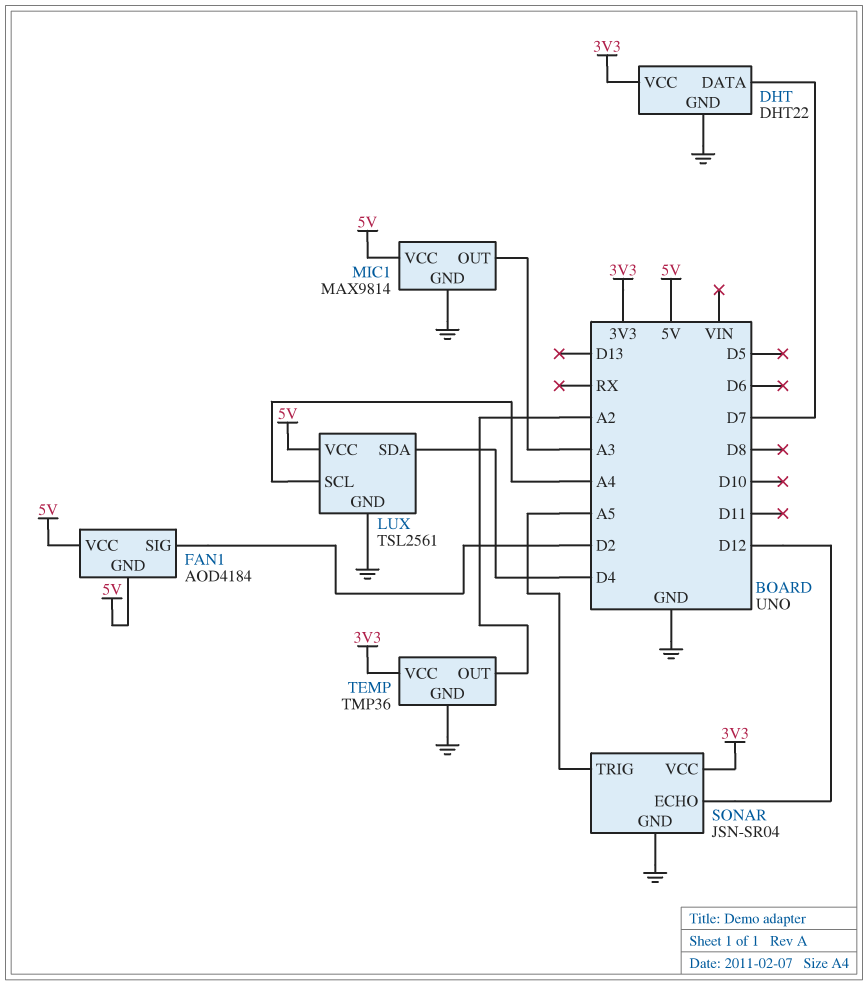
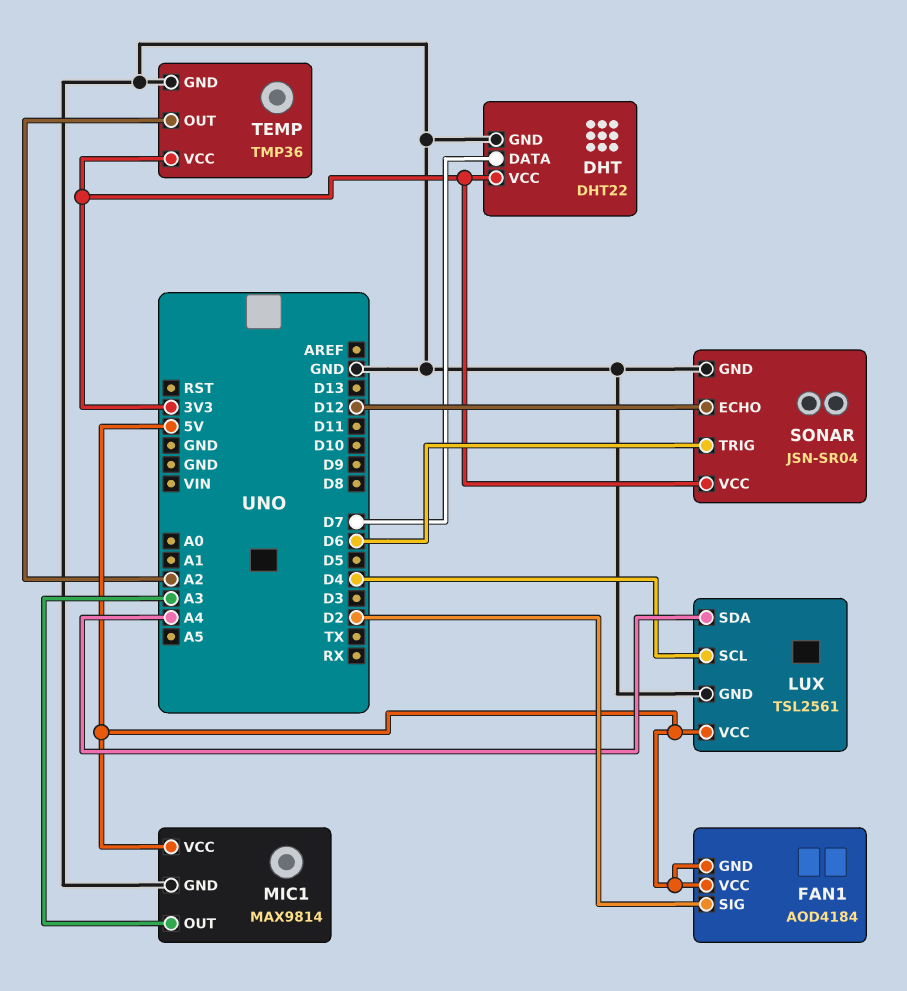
LUX pin SCL: A4 -> D4
LUX pin SDA: D4 -> A4
SONAR pin TRIG: A5 -> D6

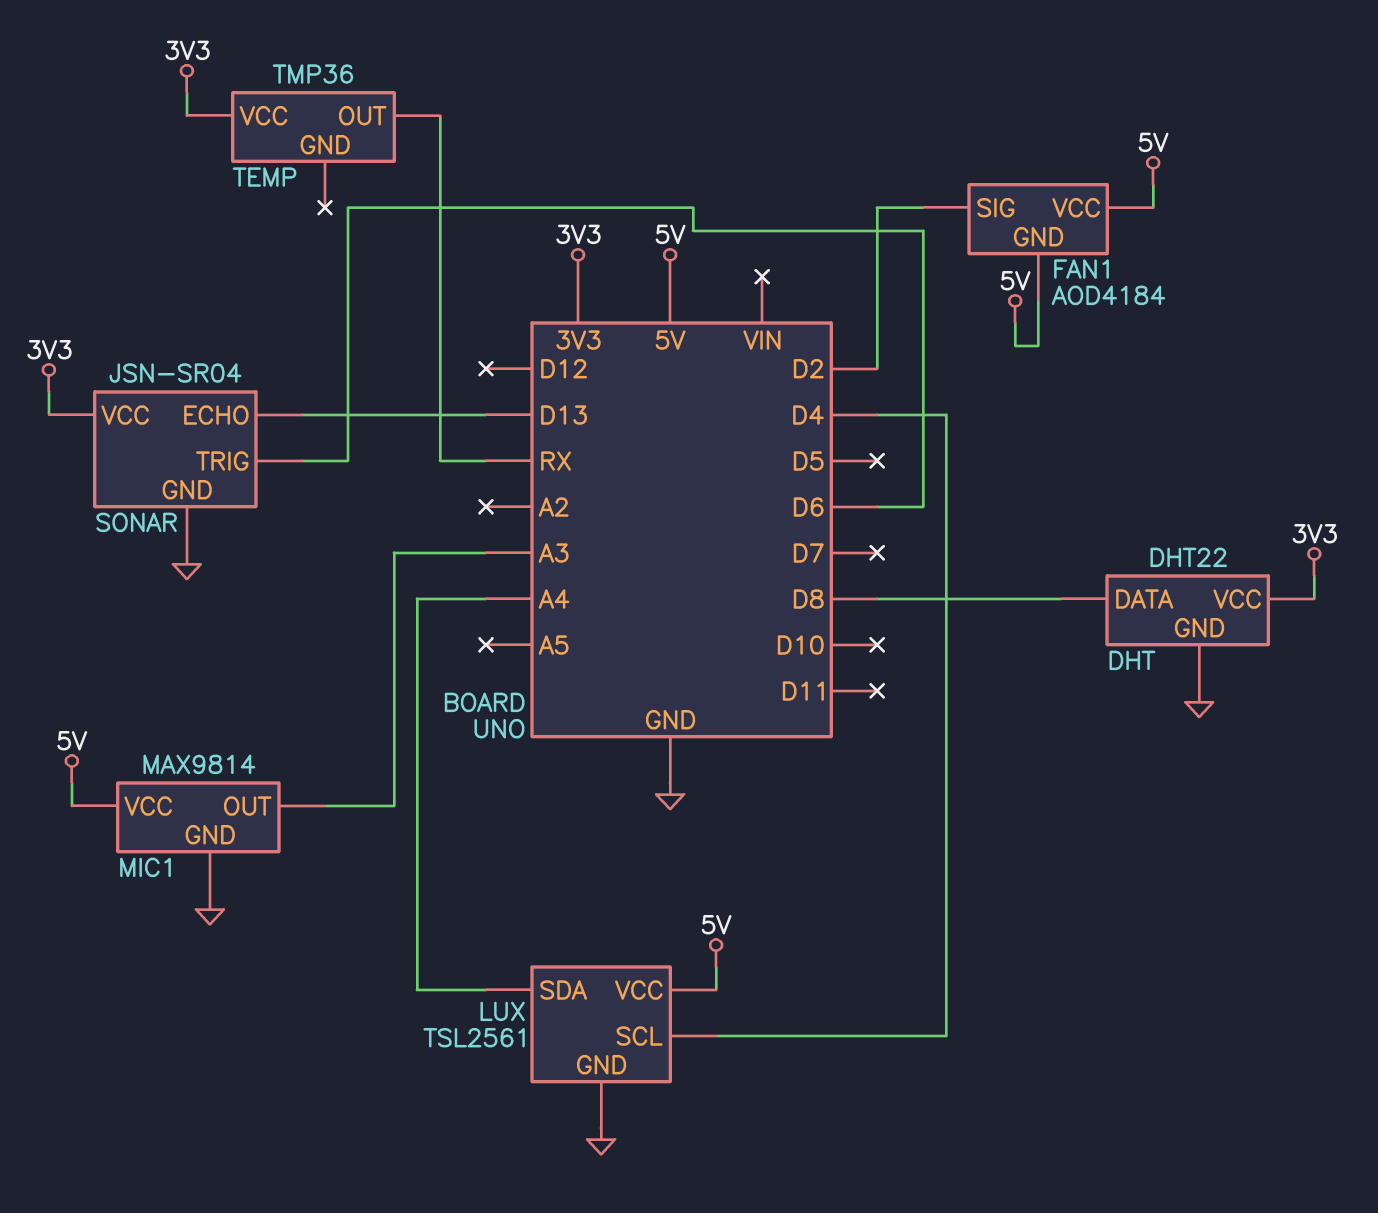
DHT pin DATA: D7 -> D8
SONAR pin ECHO: D12 -> D13
TEMP pin GND: GND -> none
TEMP pin OUT: A2 -> RX

